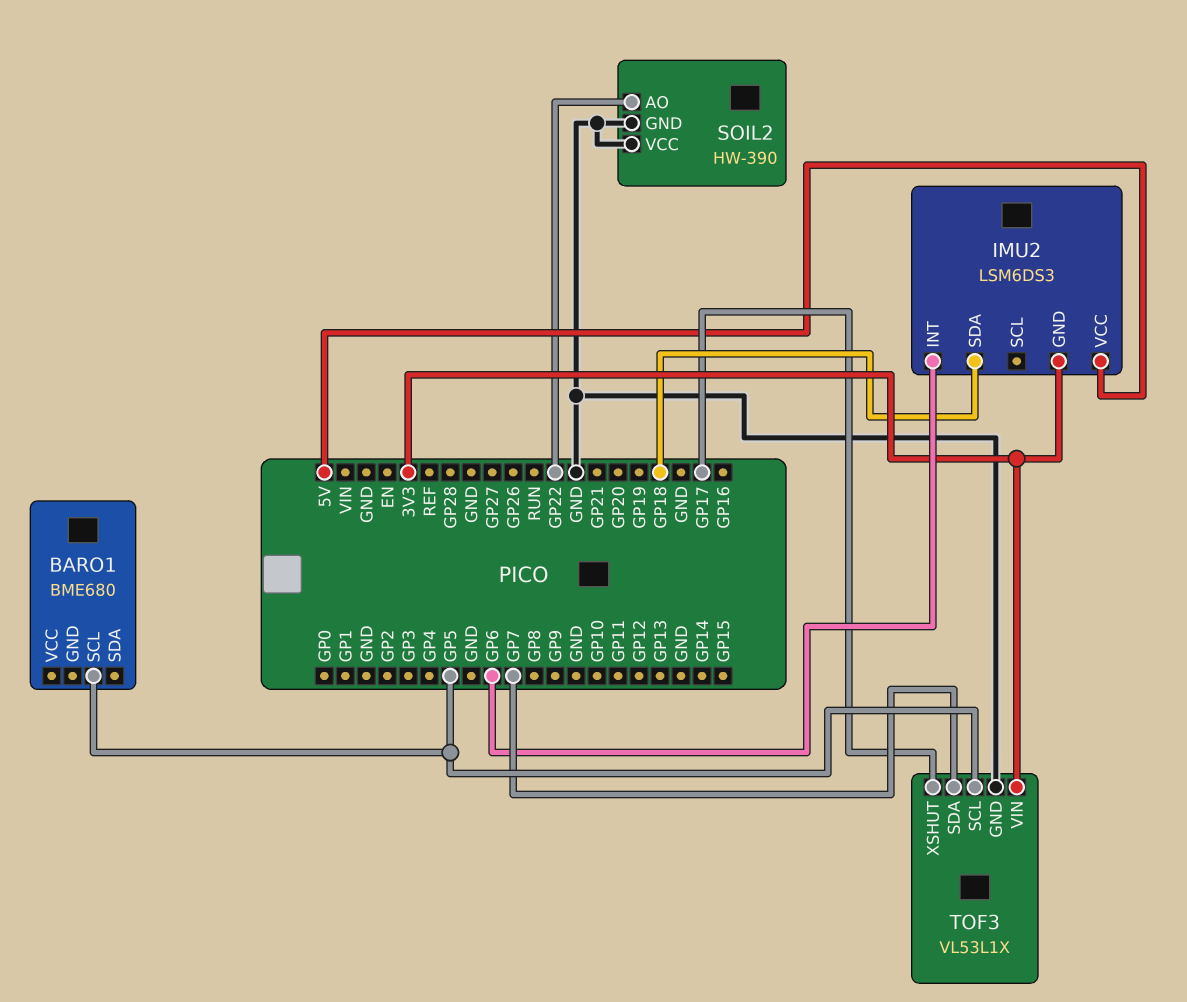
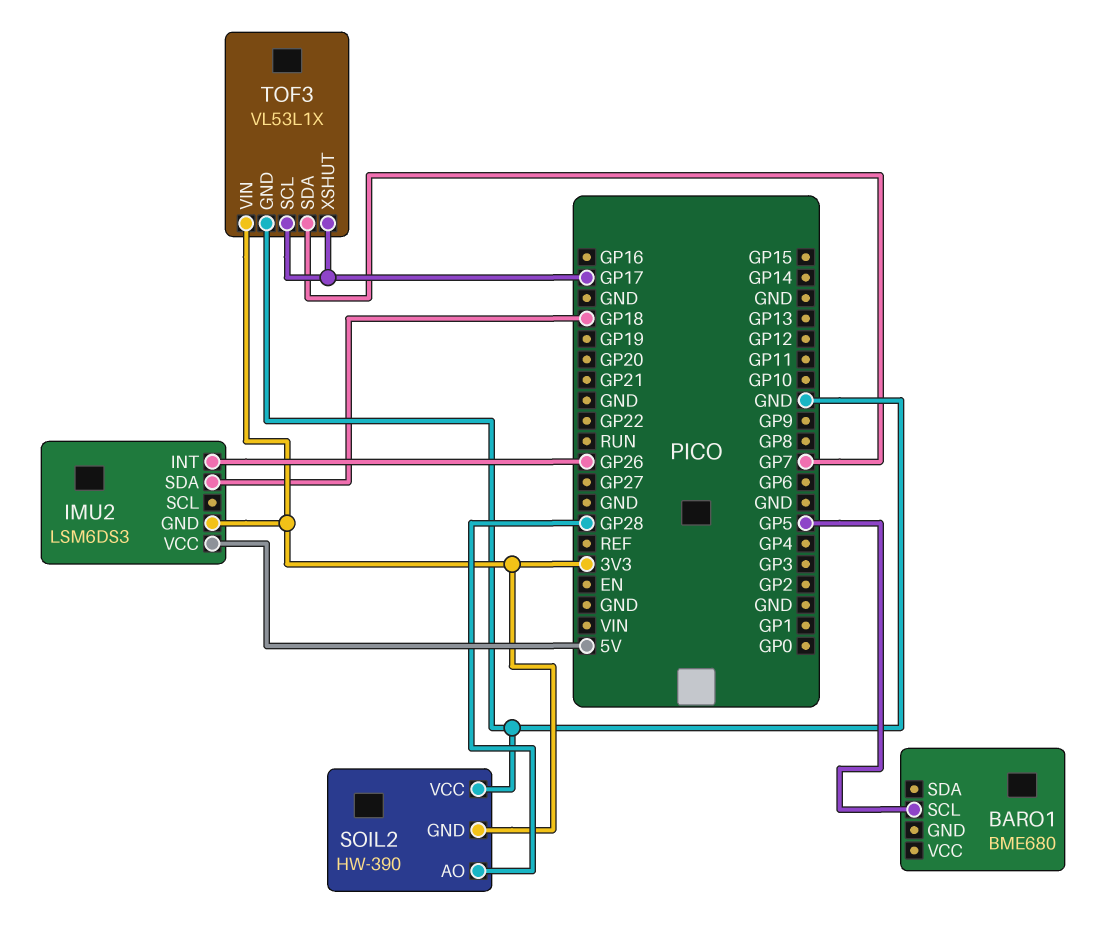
IMU2 pin INT: GP6 -> GP26
SOIL2 pin AO: GP22 -> GP28
SOIL2 pin GND: GND -> 3V3
TOF3 pin SCL: GP5 -> GP17

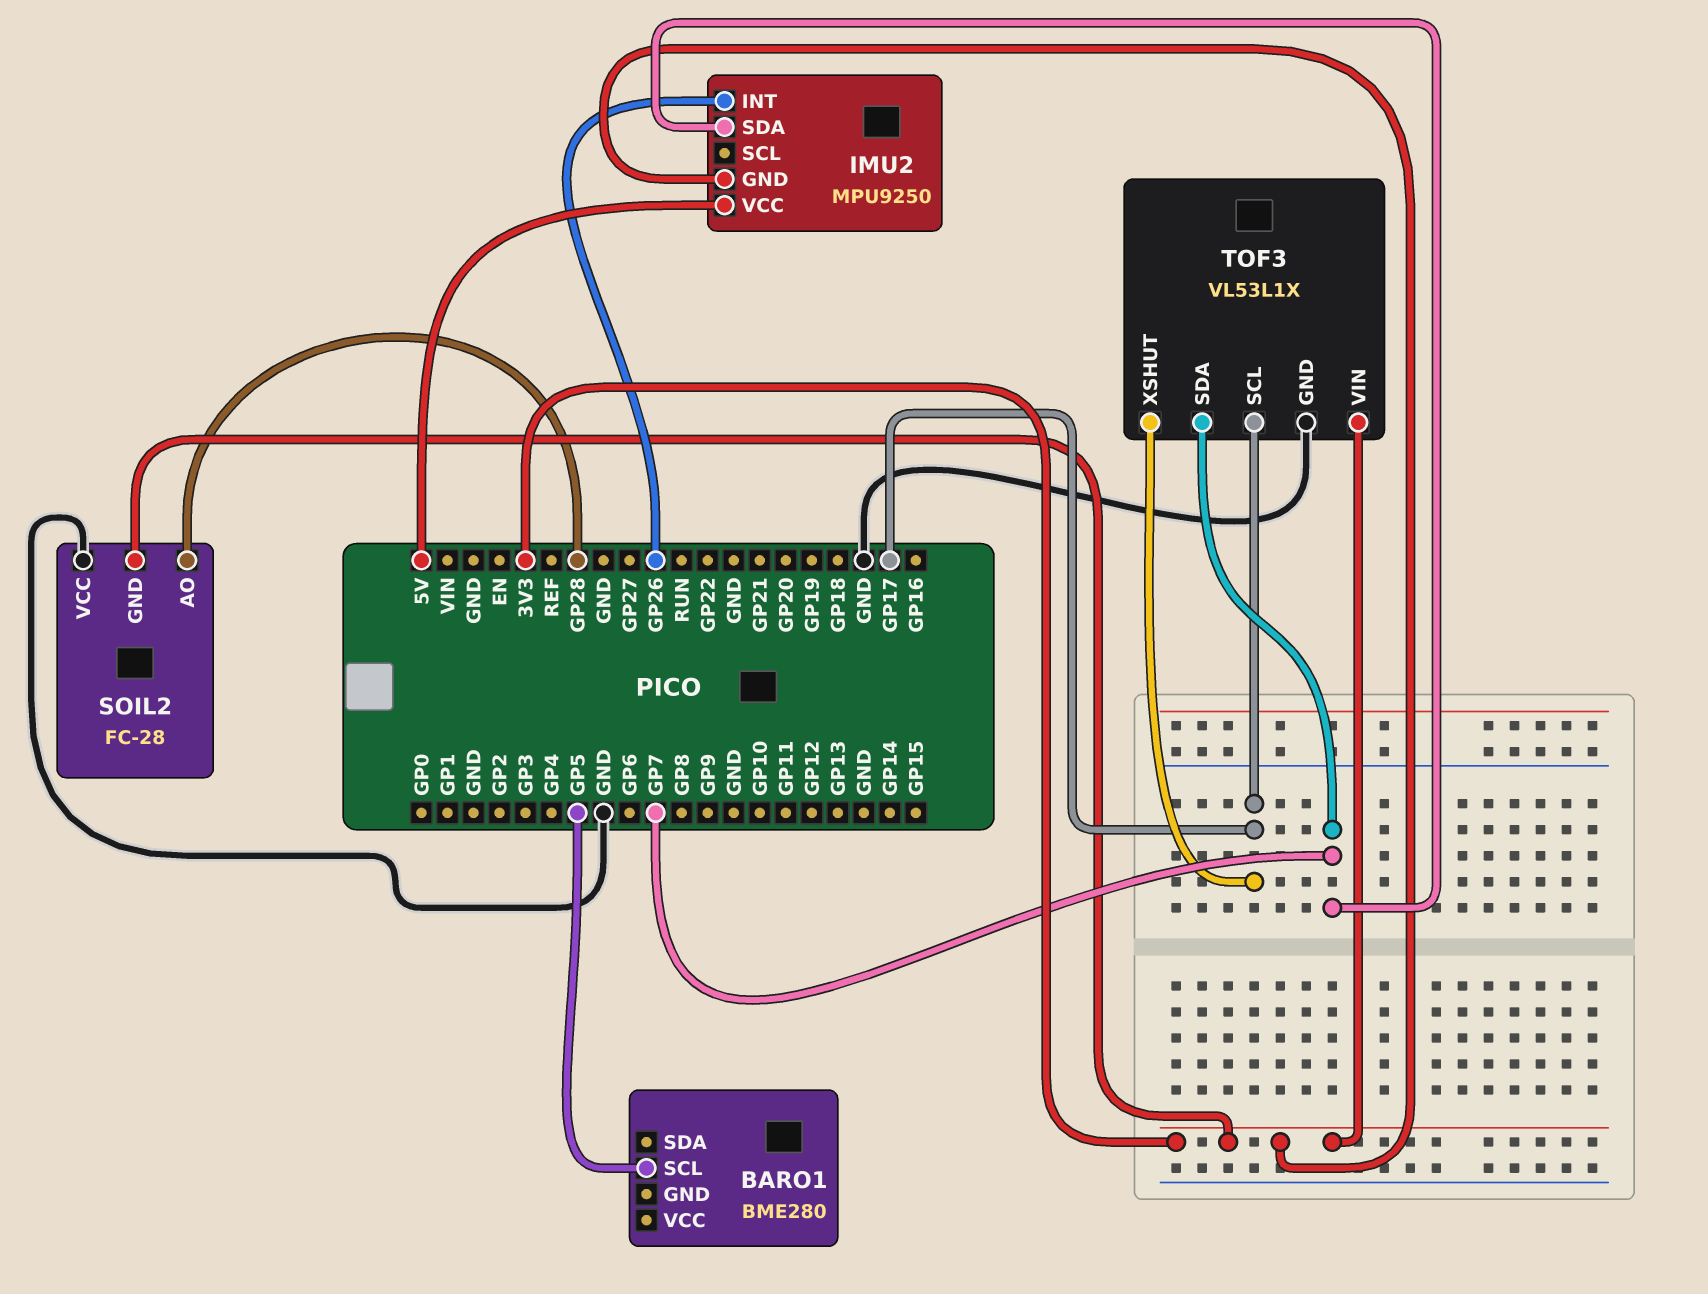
BARO1: BME680 -> BME280
IMU2: LSM6DS3 -> MPU9250
IMU2 pin SDA: GP18 -> GP7
SOIL2: HW-390 -> FC-28

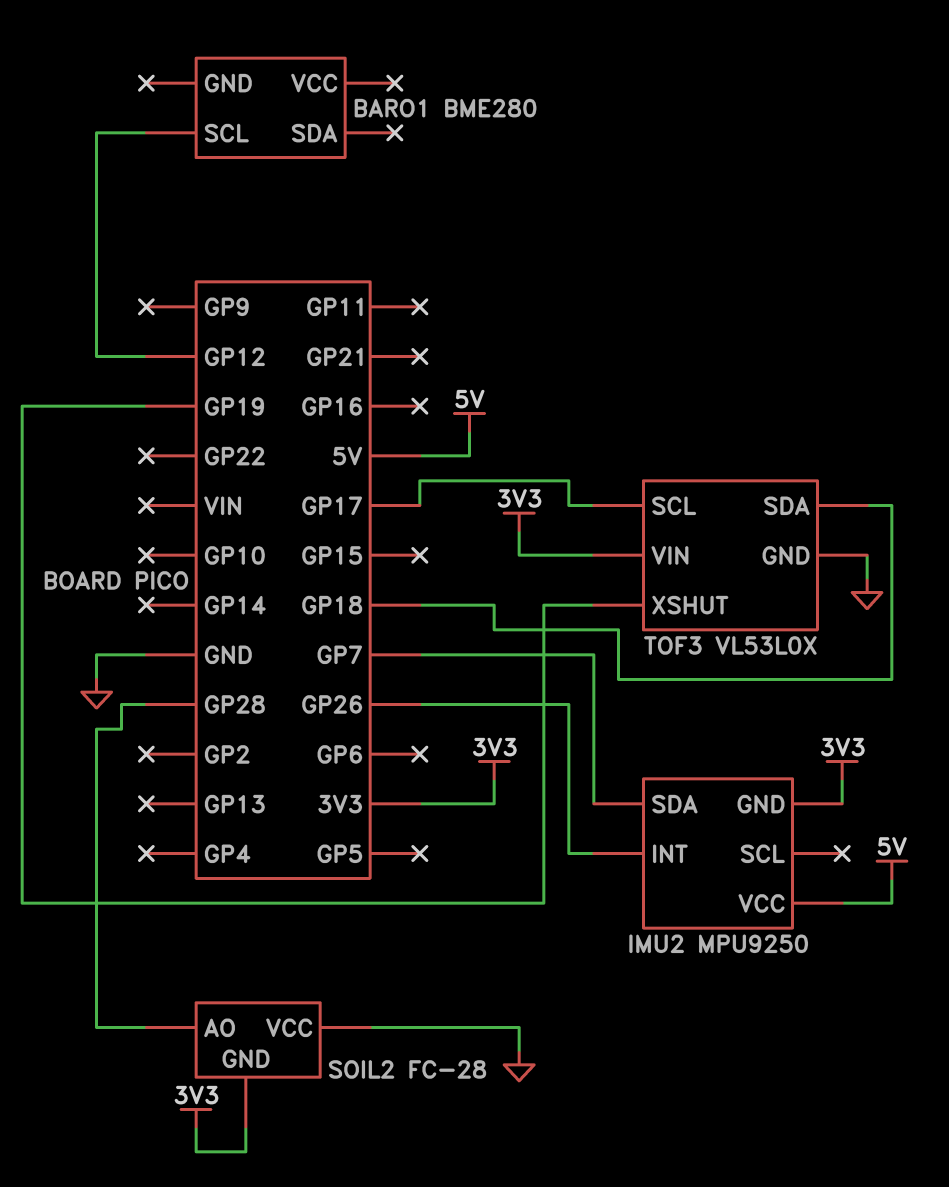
BARO1 pin SCL: GP5 -> GP12
TOF3: VL53L1X -> VL53L0X
TOF3 pin SDA: GP7 -> GP18
TOF3 pin XSHUT: GP17 -> GP19

